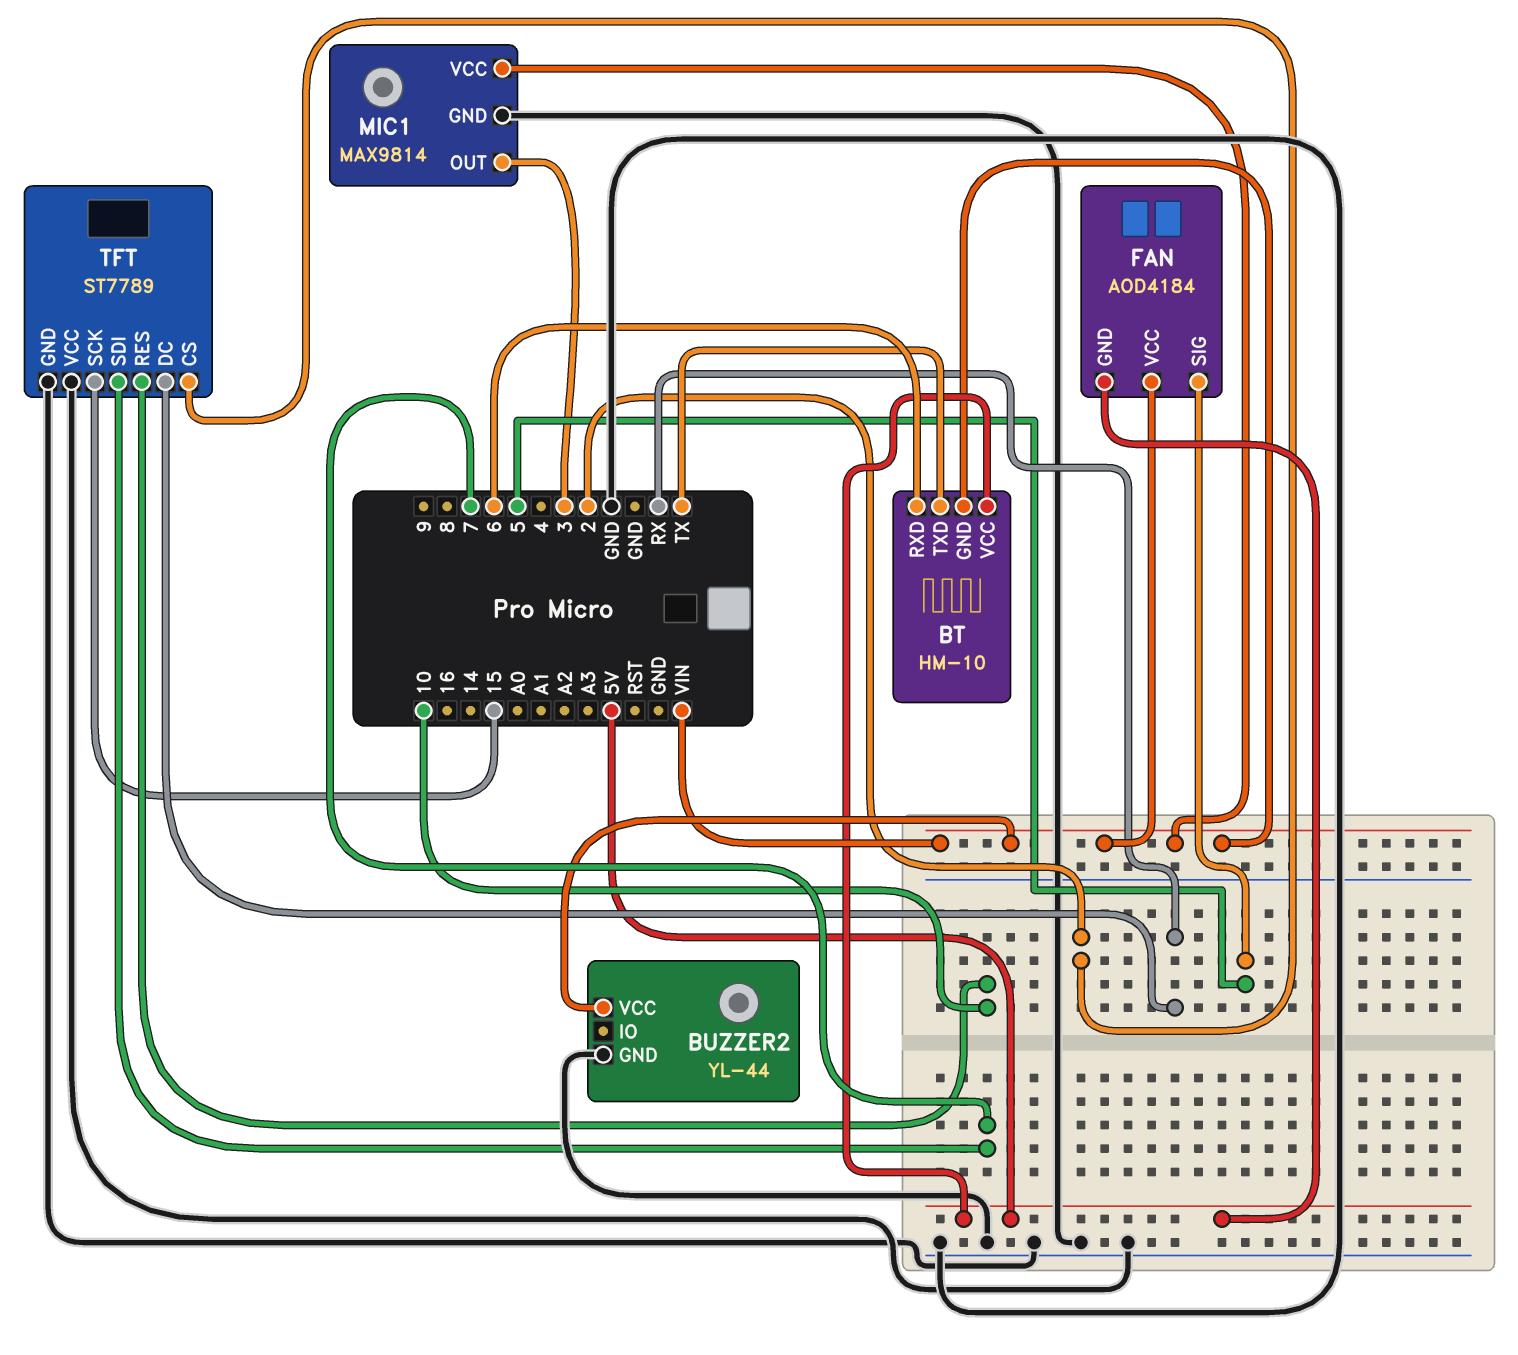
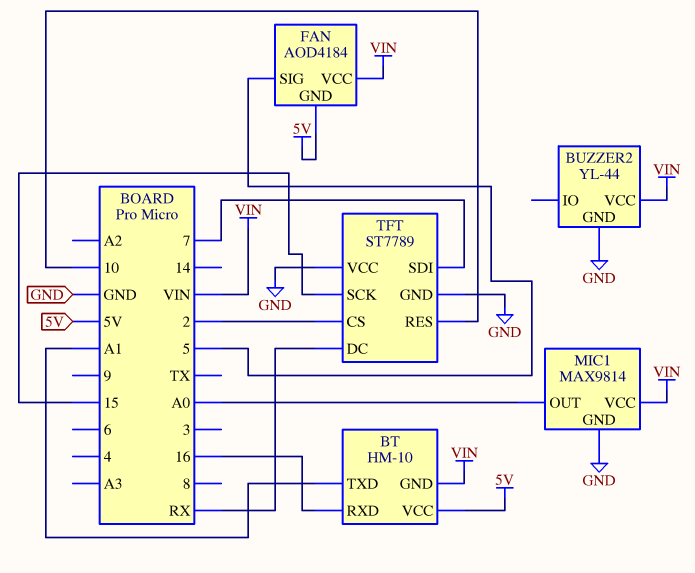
BT pin RXD: 6 -> 16
BT pin TXD: TX -> A1
MIC1 pin OUT: 3 -> A0

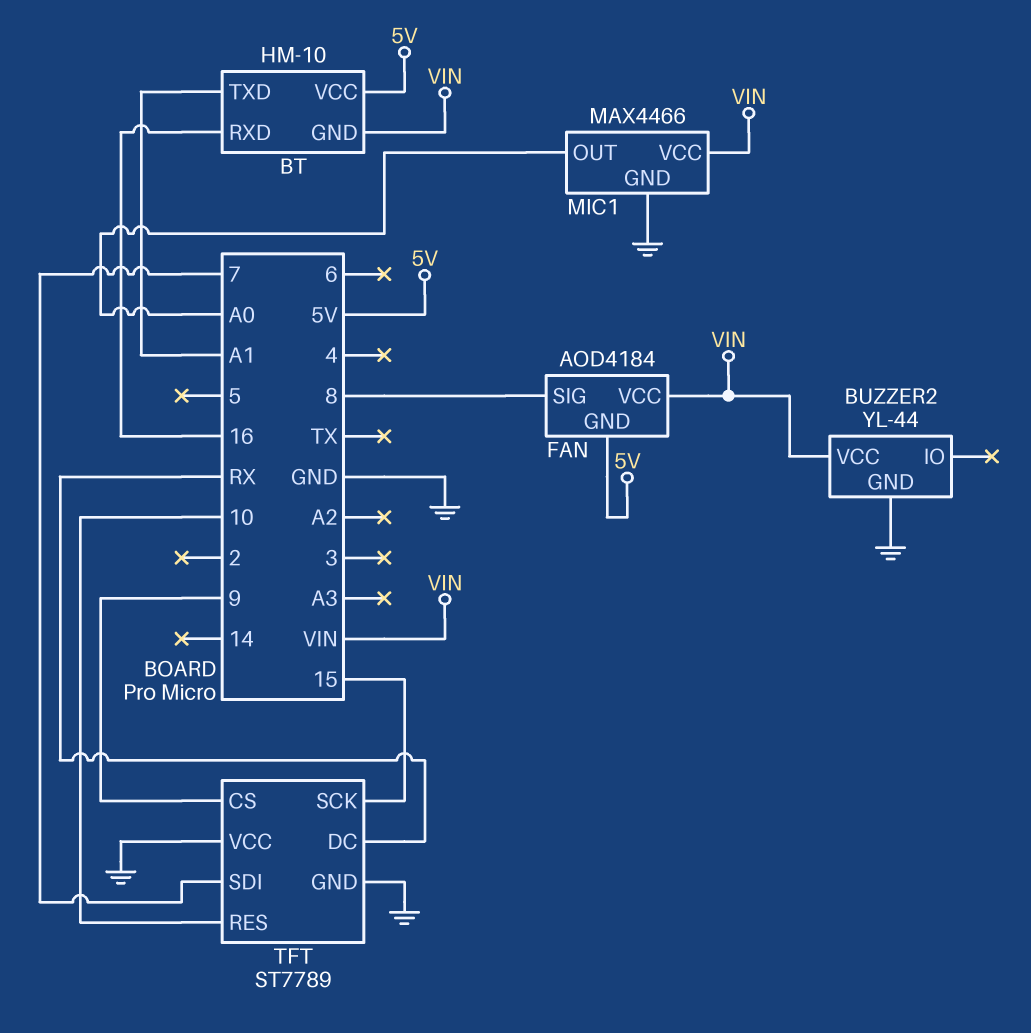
FAN pin SIG: 5 -> 8
MIC1: MAX9814 -> MAX4466
TFT pin CS: 2 -> 9

